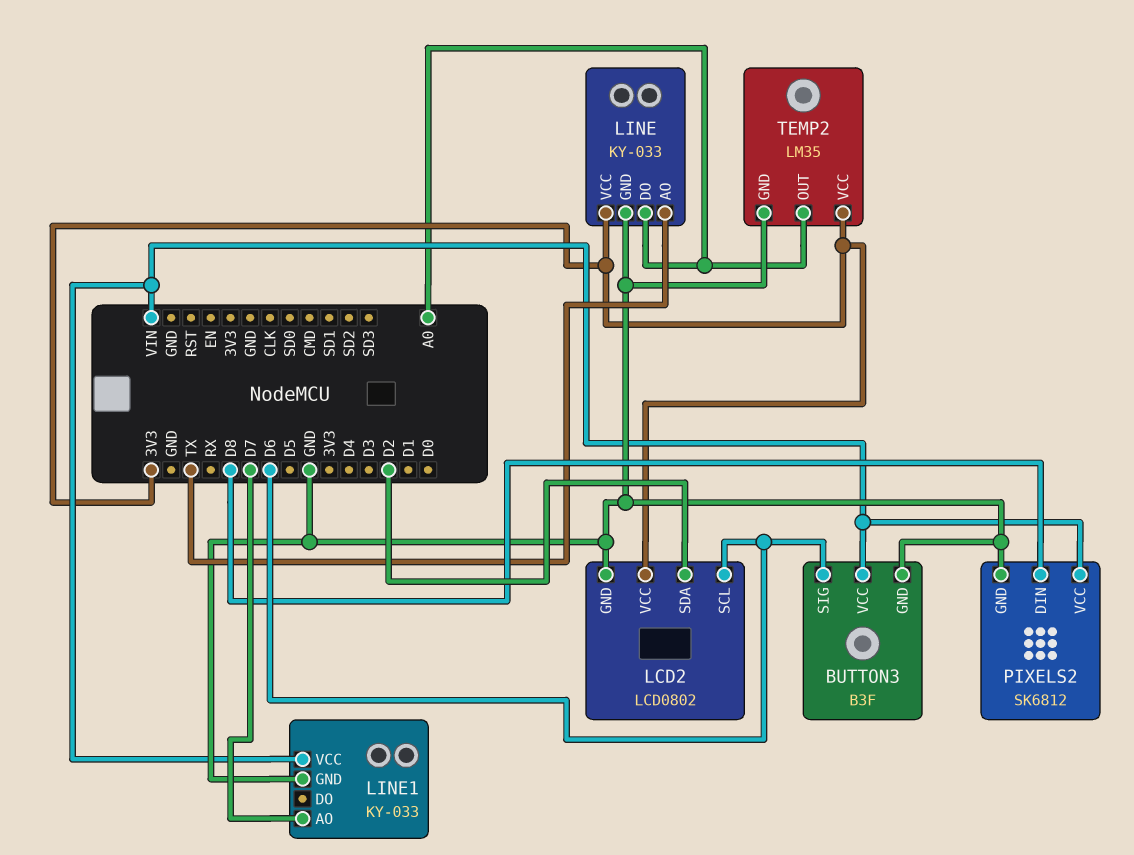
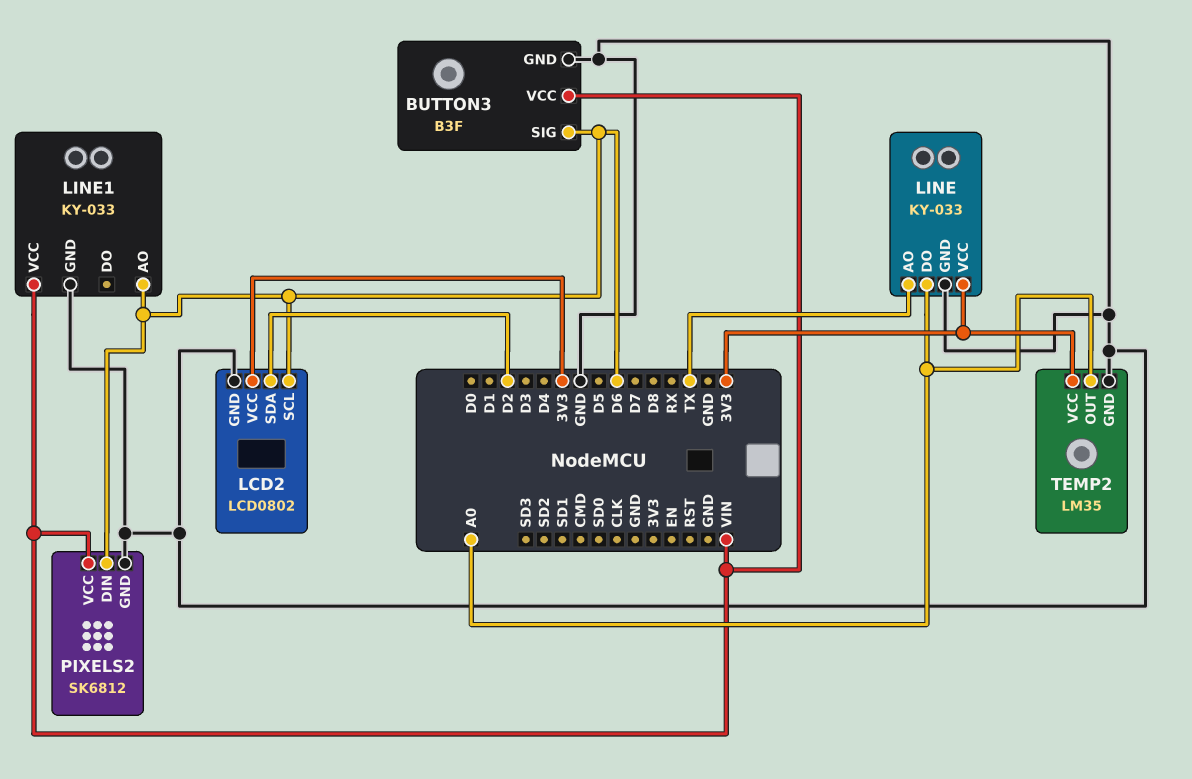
LINE1 pin AO: D7 -> D6
PIXELS2 pin DIN: D8 -> D6

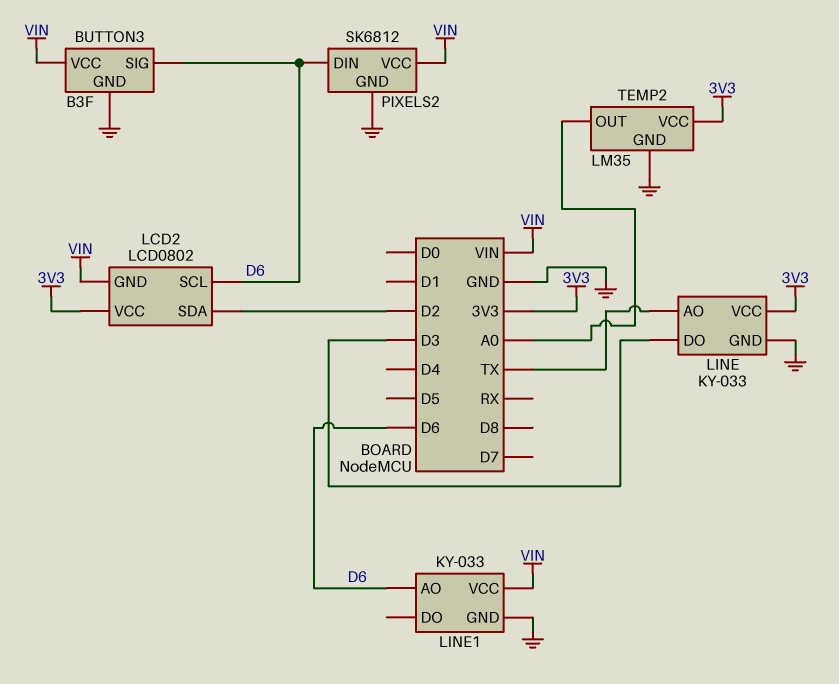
LCD2 pin GND: GND -> VIN
LINE pin DO: A0 -> D3

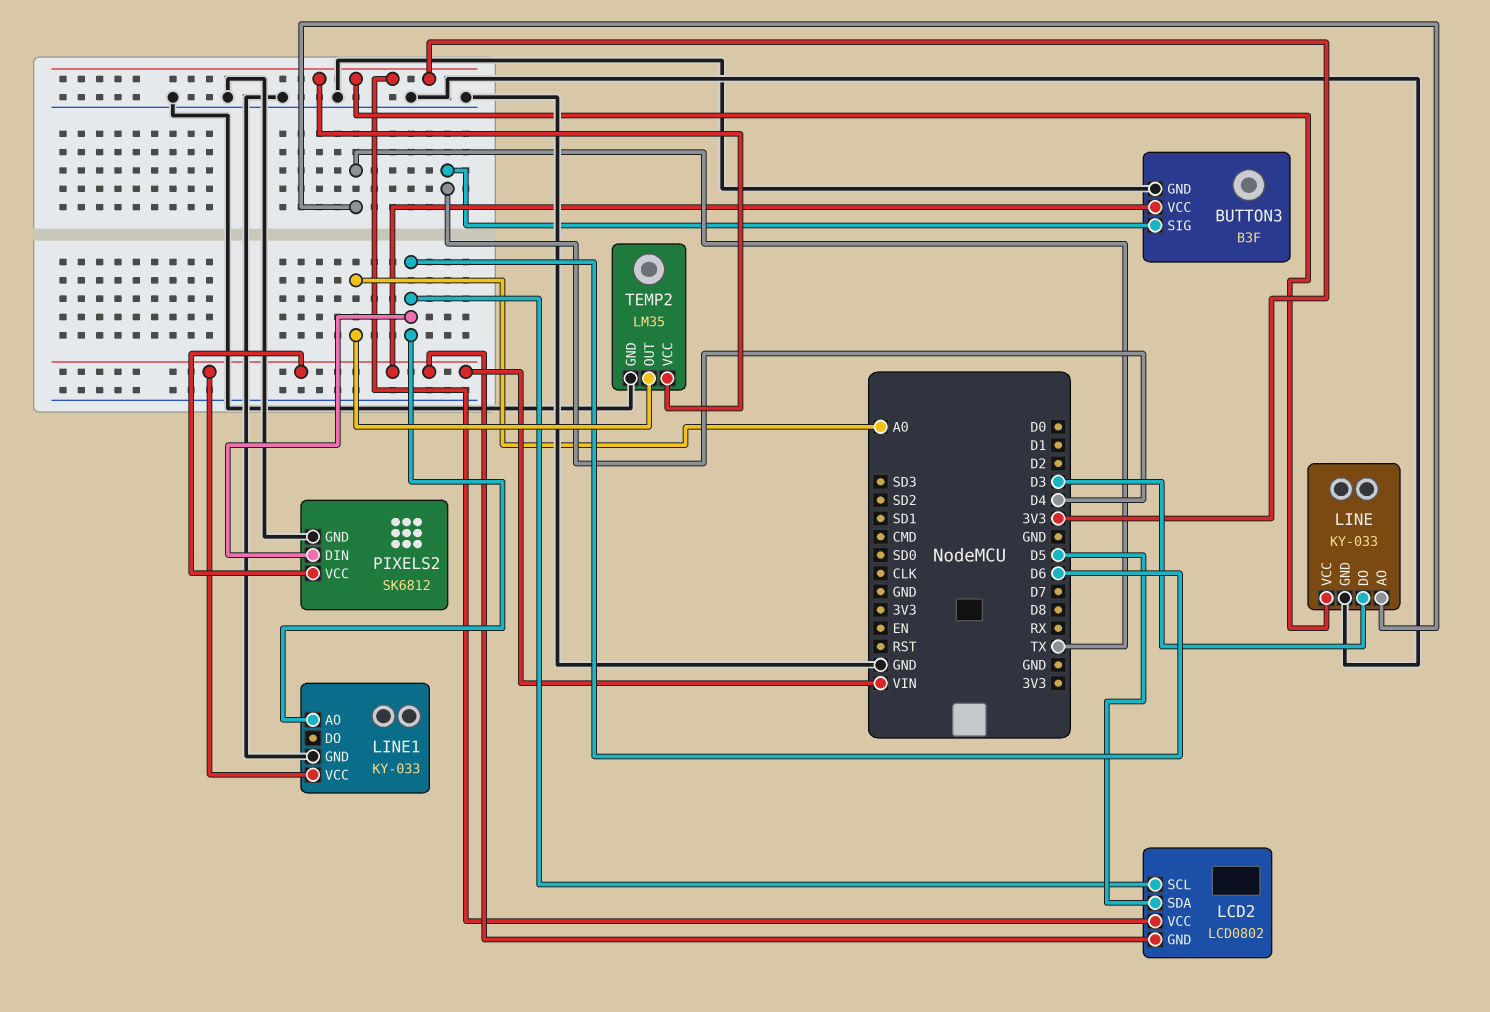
BUTTON3 pin SIG: D6 -> D4
LCD2 pin SDA: D2 -> D5

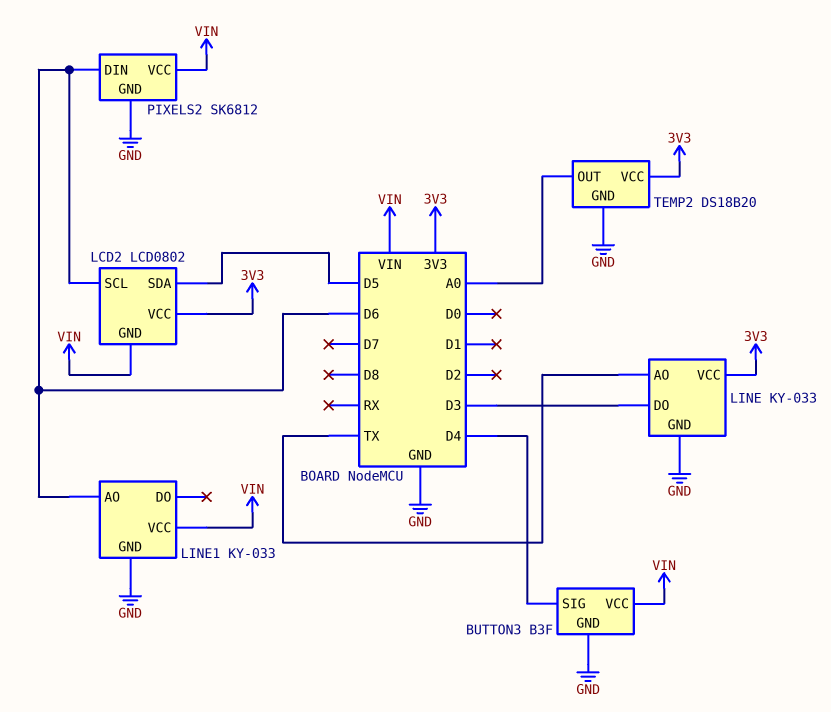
TEMP2: LM35 -> DS18B20

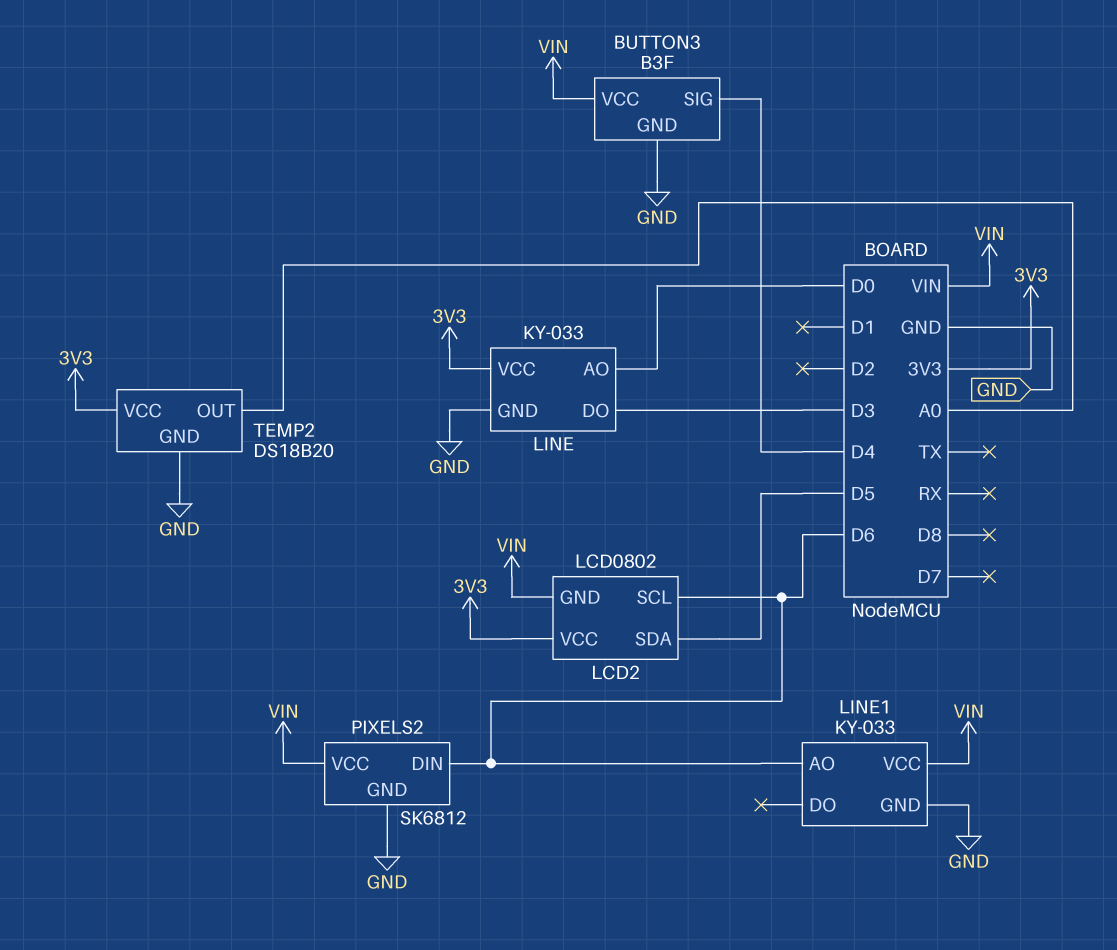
LINE pin AO: TX -> D0

